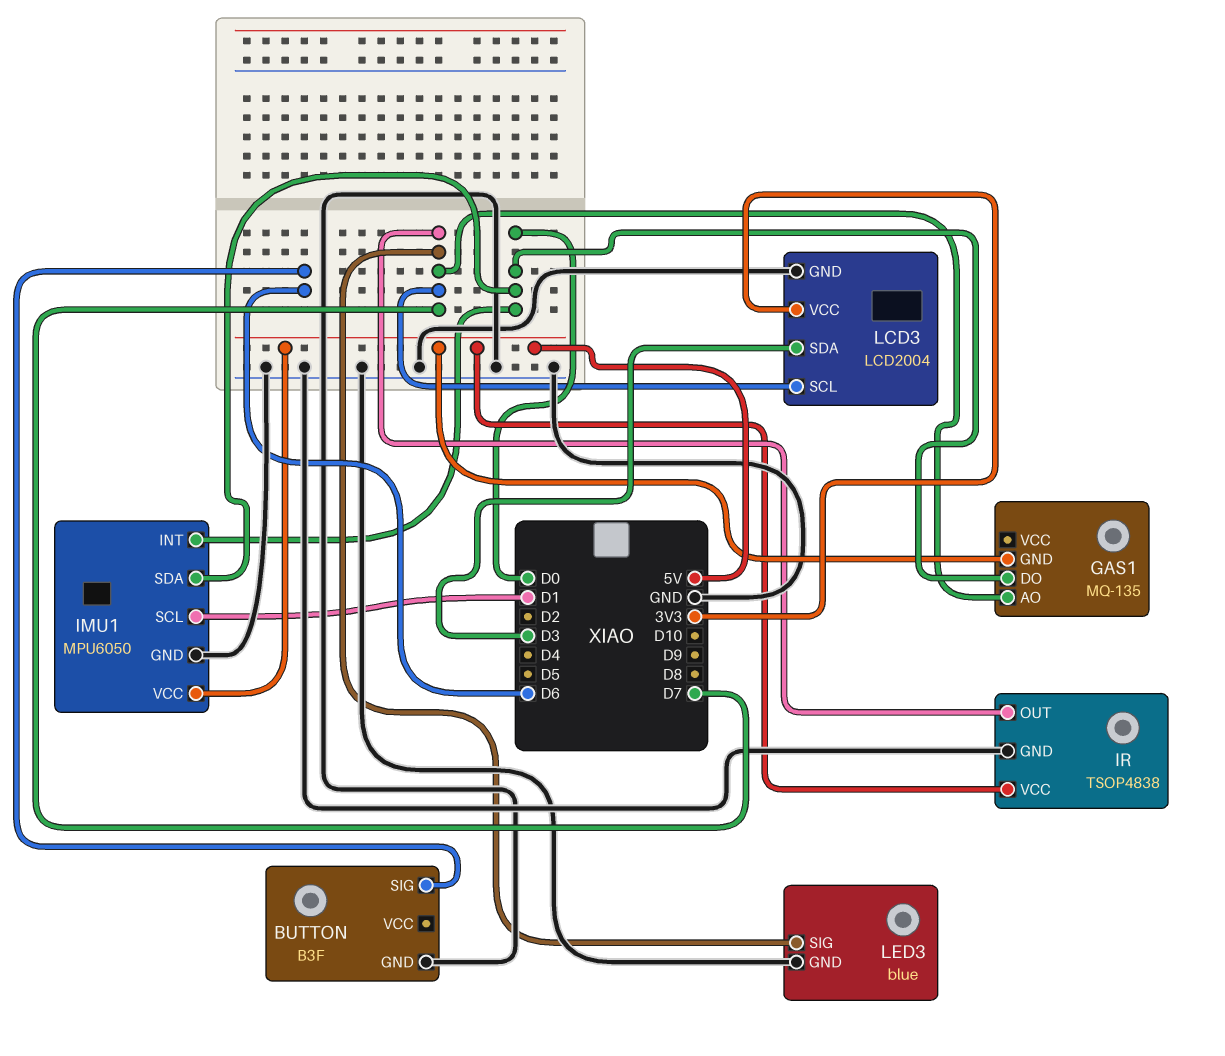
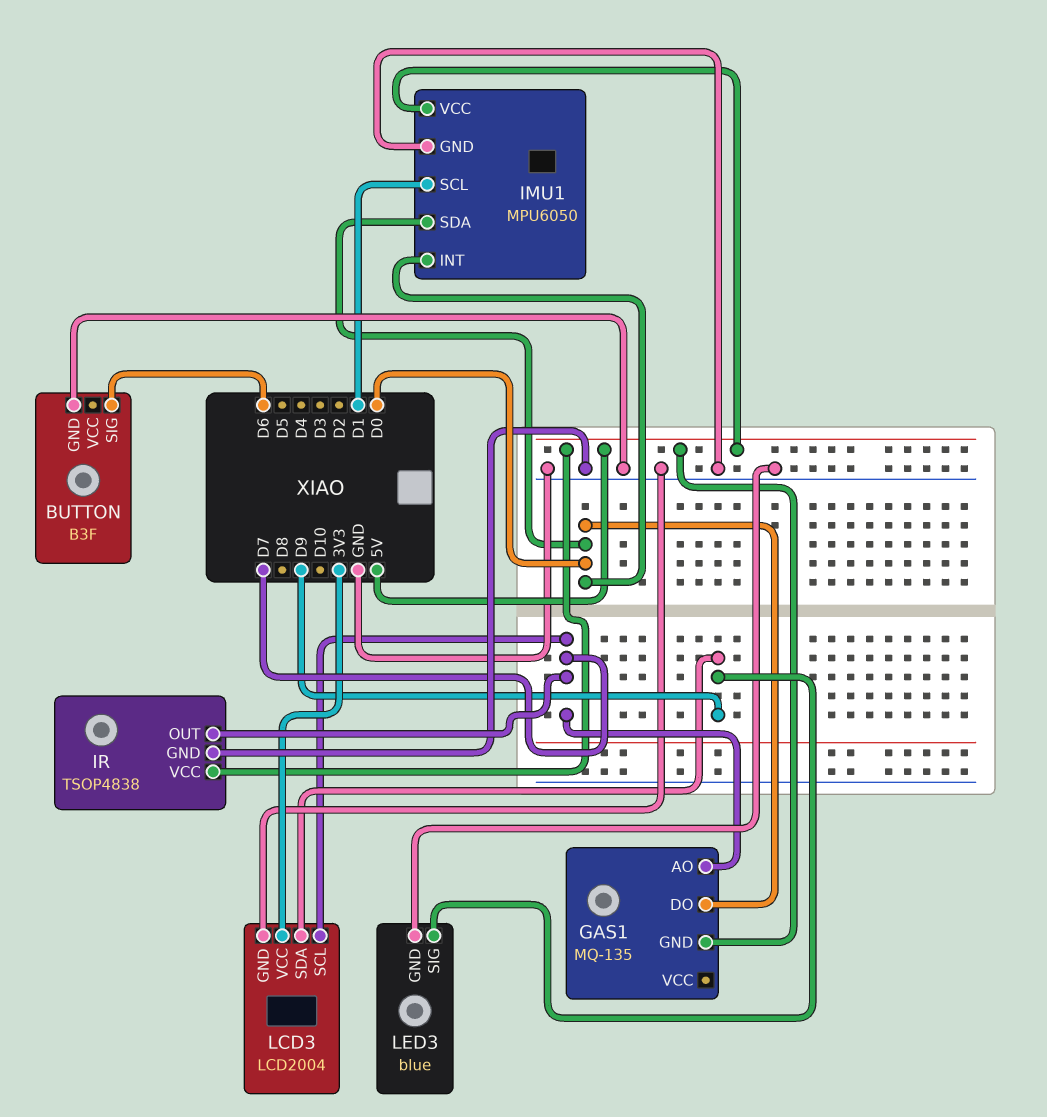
LCD3 pin SDA: D3 -> D9
LED3 pin SIG: D7 -> D9

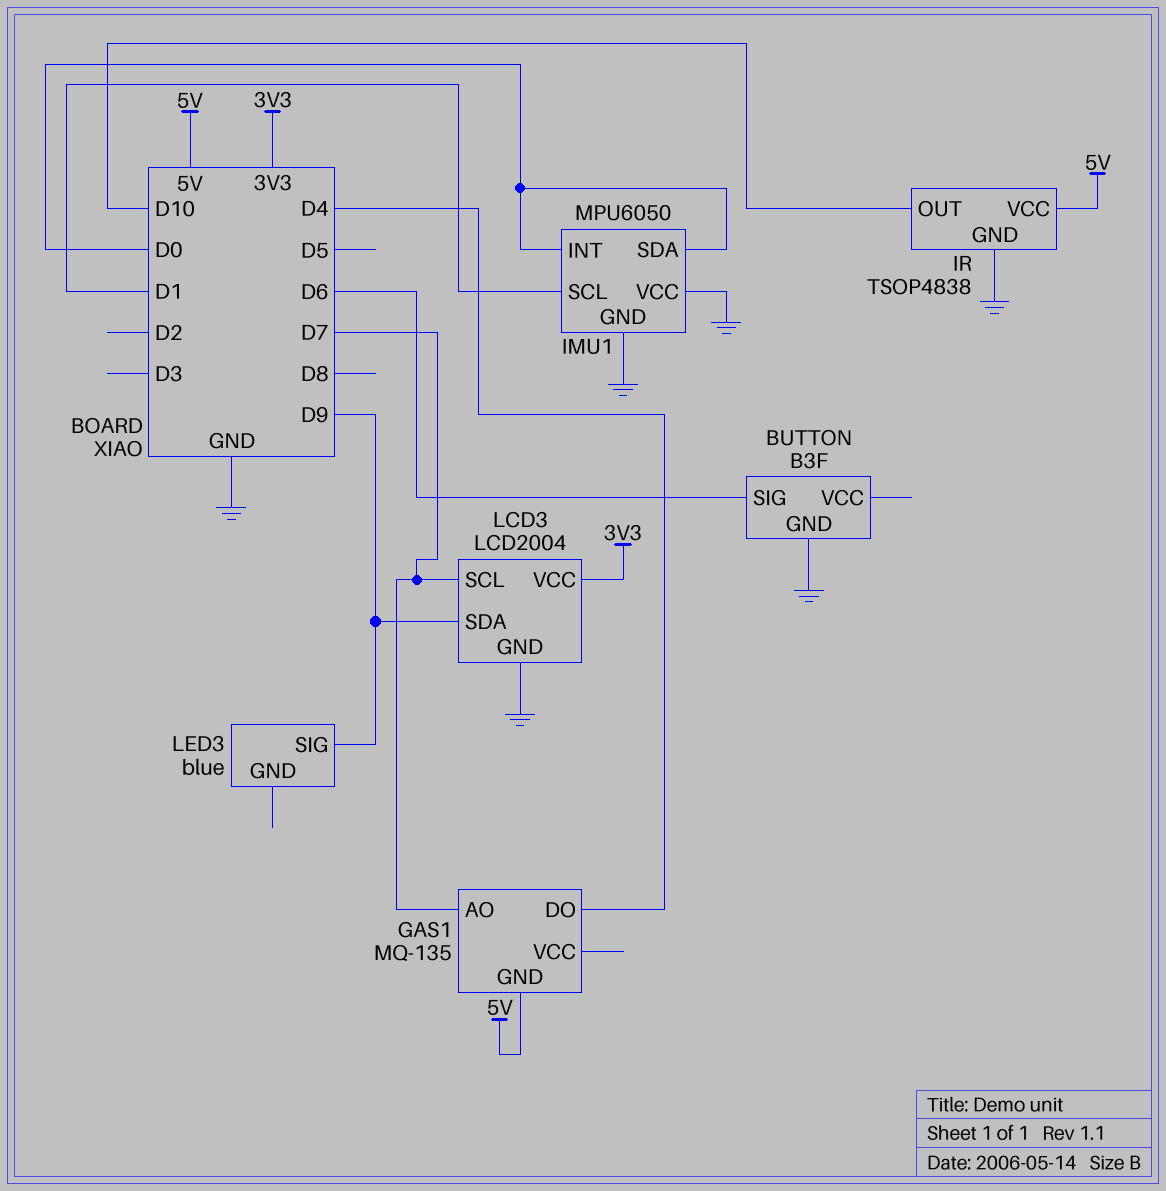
GAS1 pin DO: D0 -> D4
IMU1 pin VCC: 5V -> GND
IR pin OUT: D7 -> D10
LED3 pin GND: GND -> none

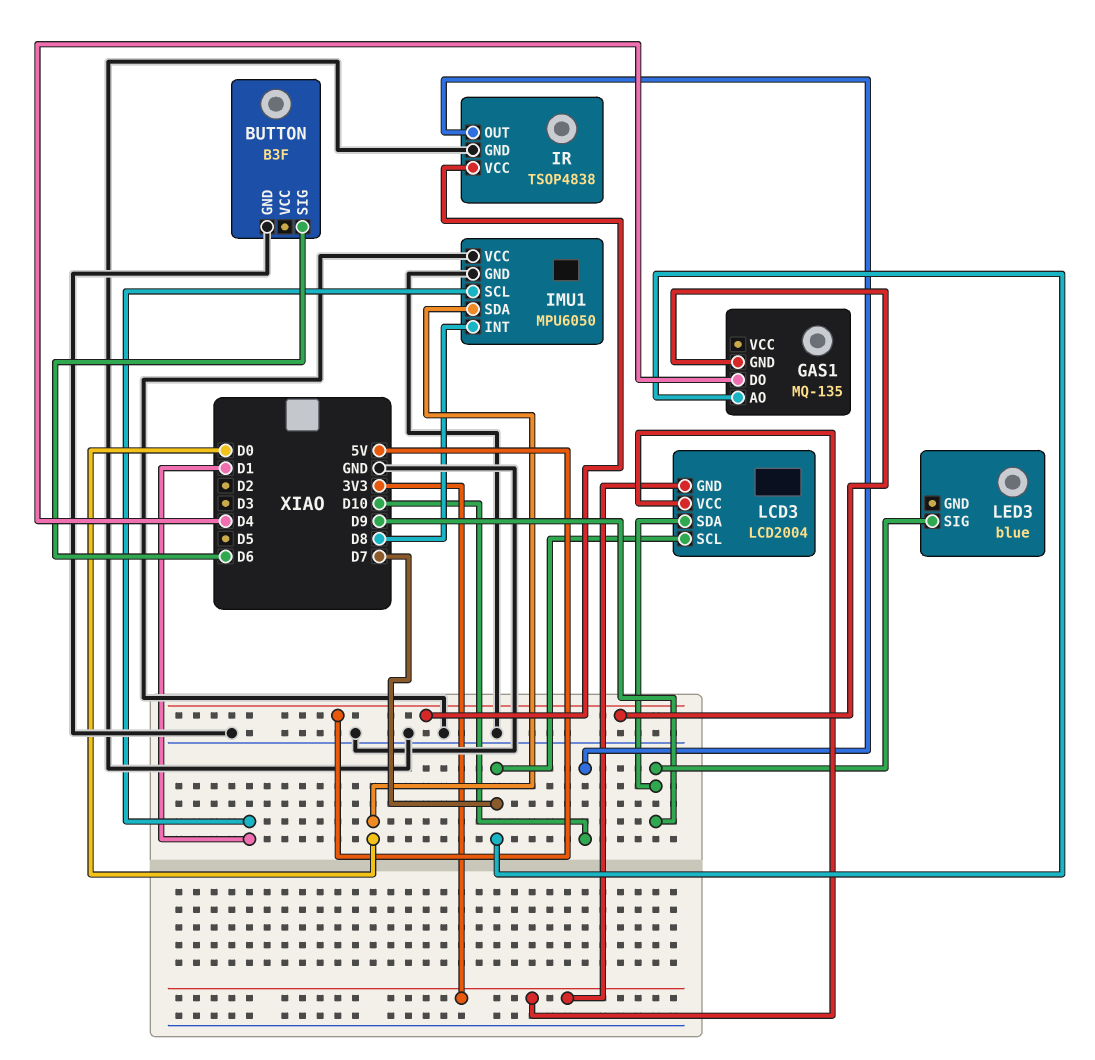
IMU1 pin INT: D0 -> D8
LCD3 pin GND: GND -> 3V3

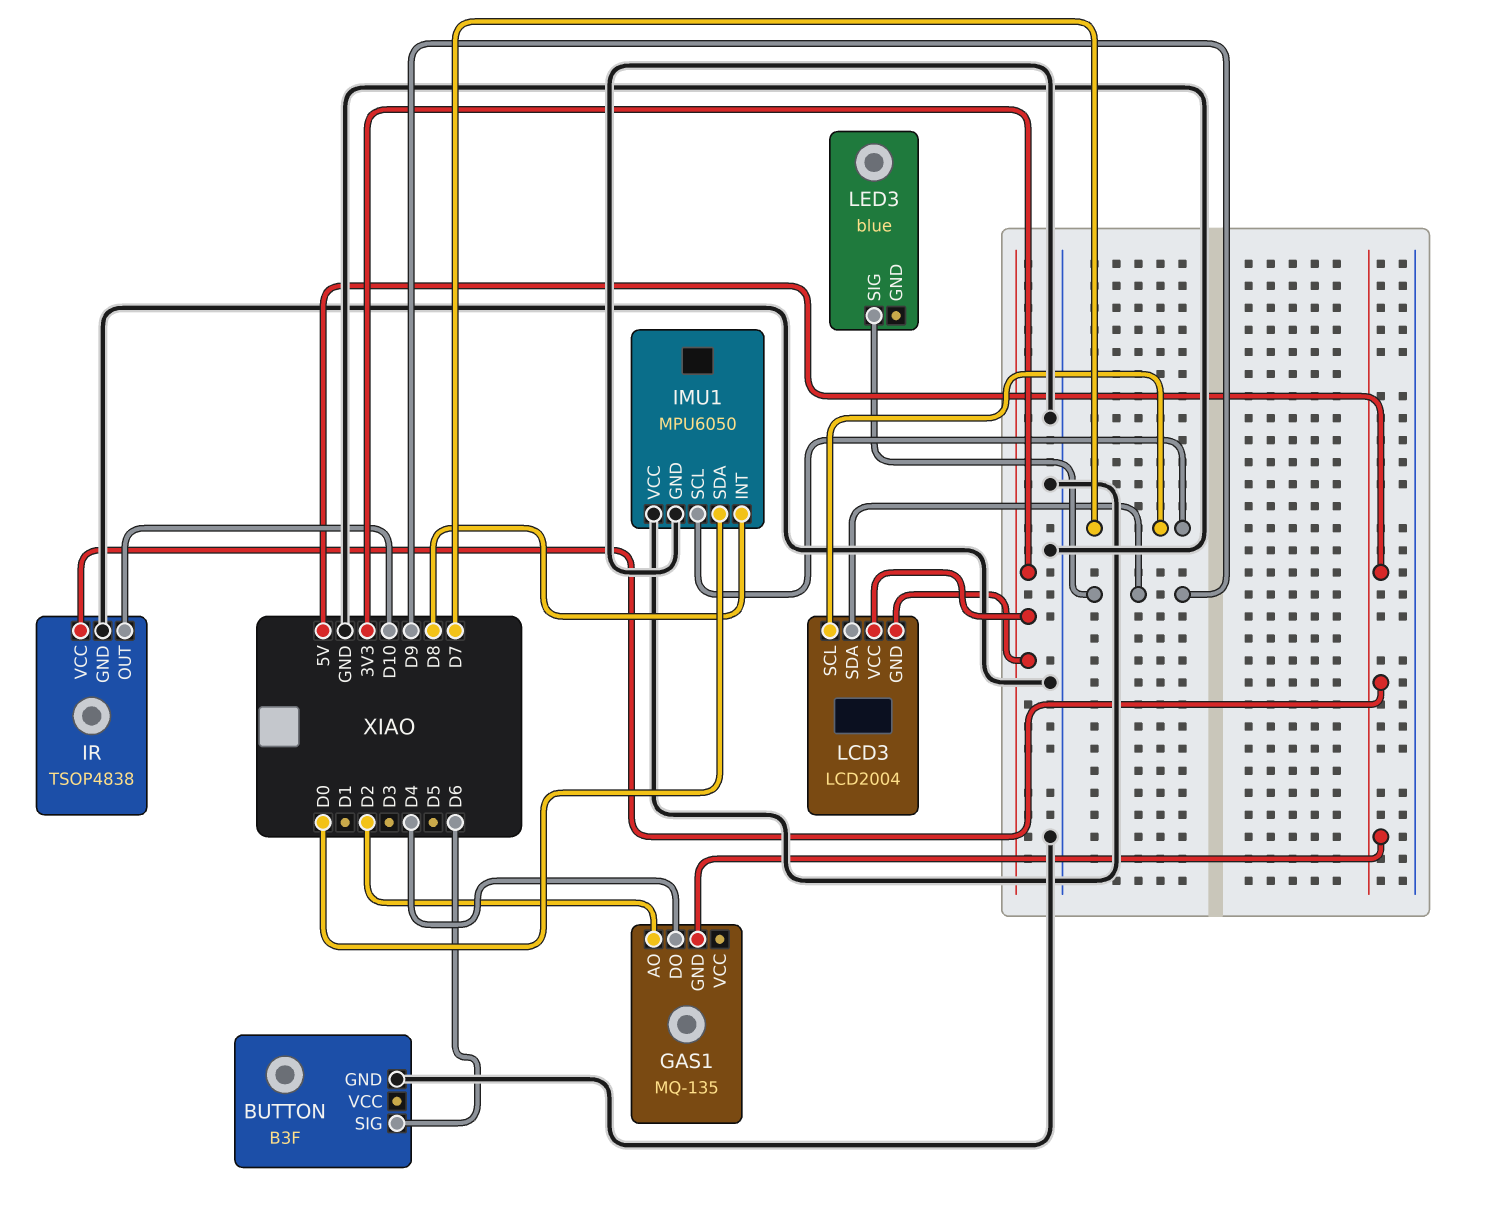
GAS1 pin AO: D7 -> D2
IMU1 pin SCL: D1 -> D7

